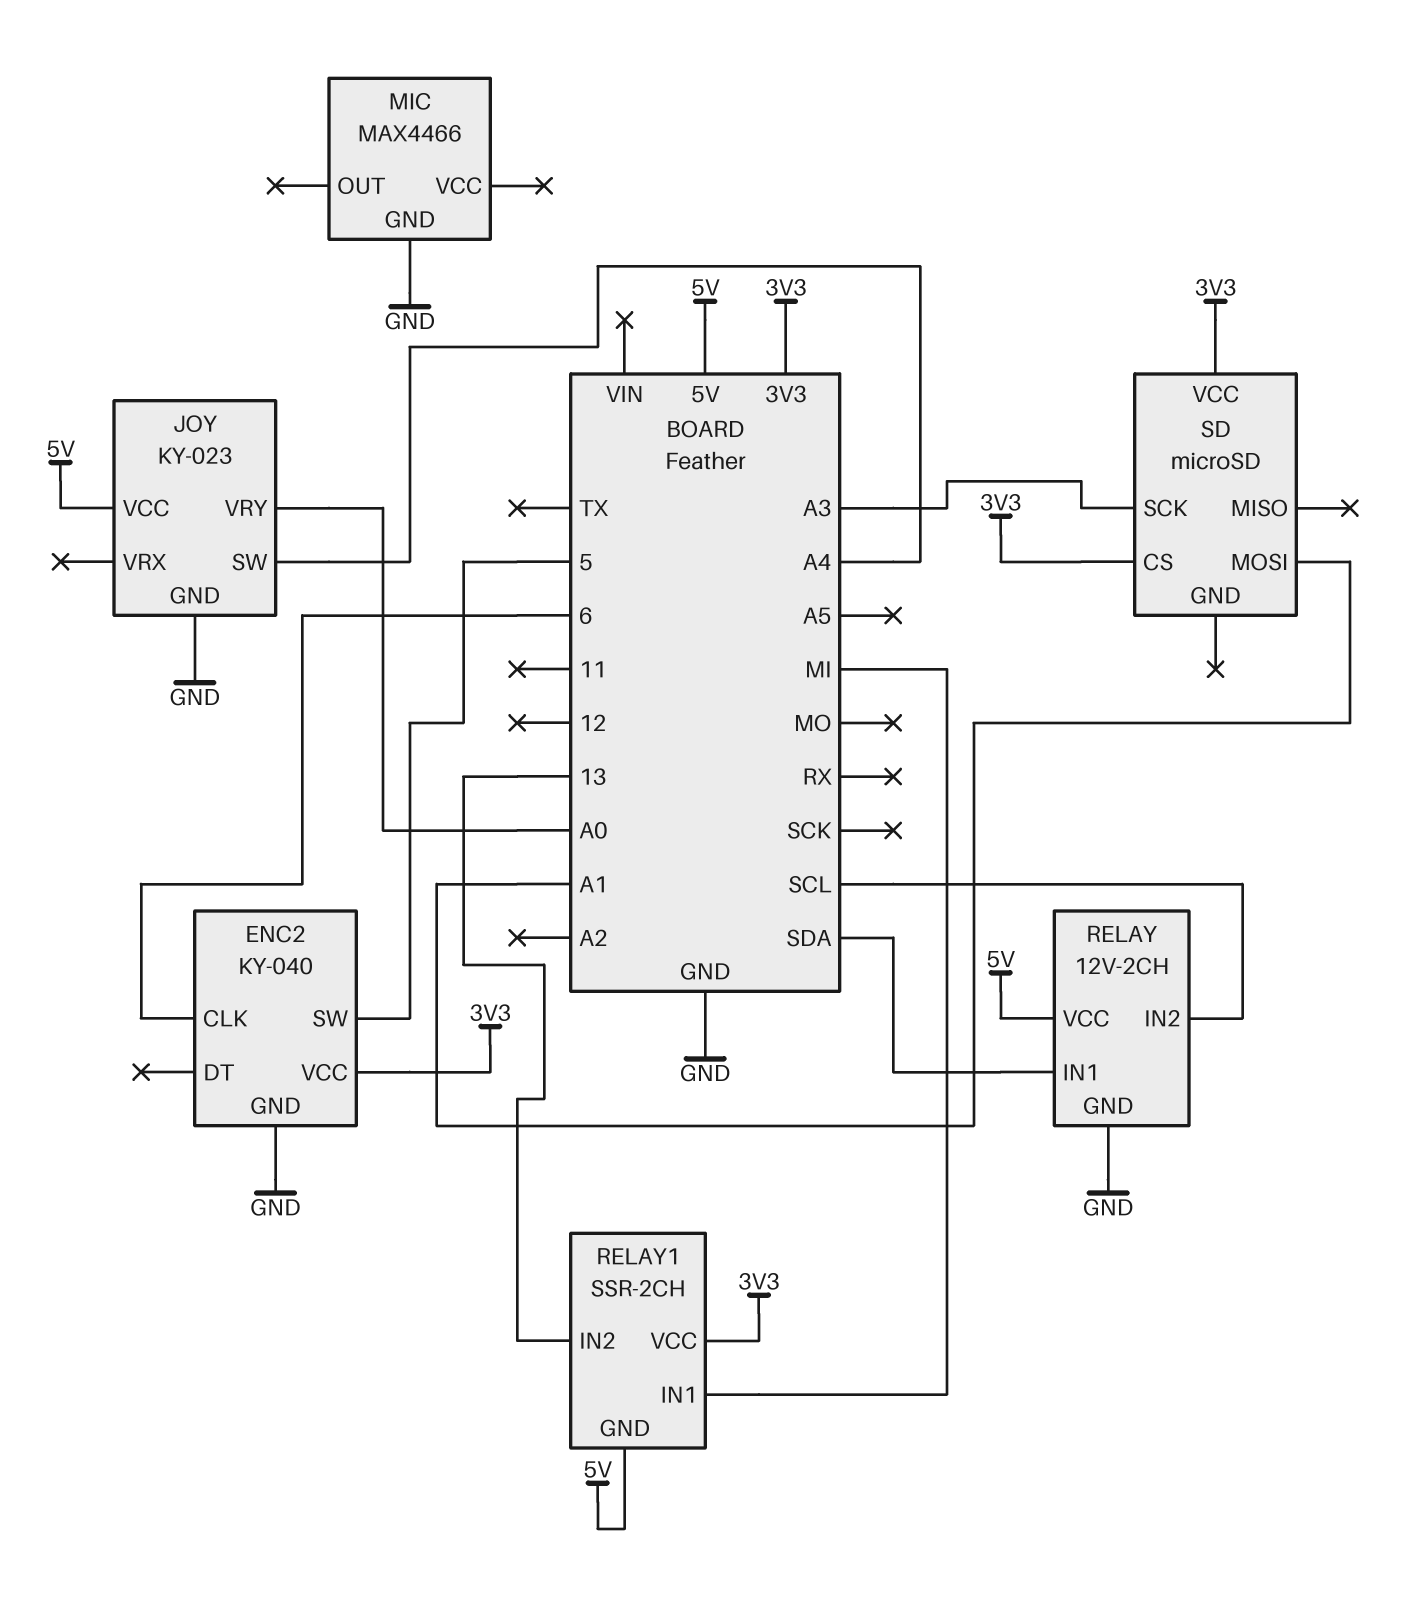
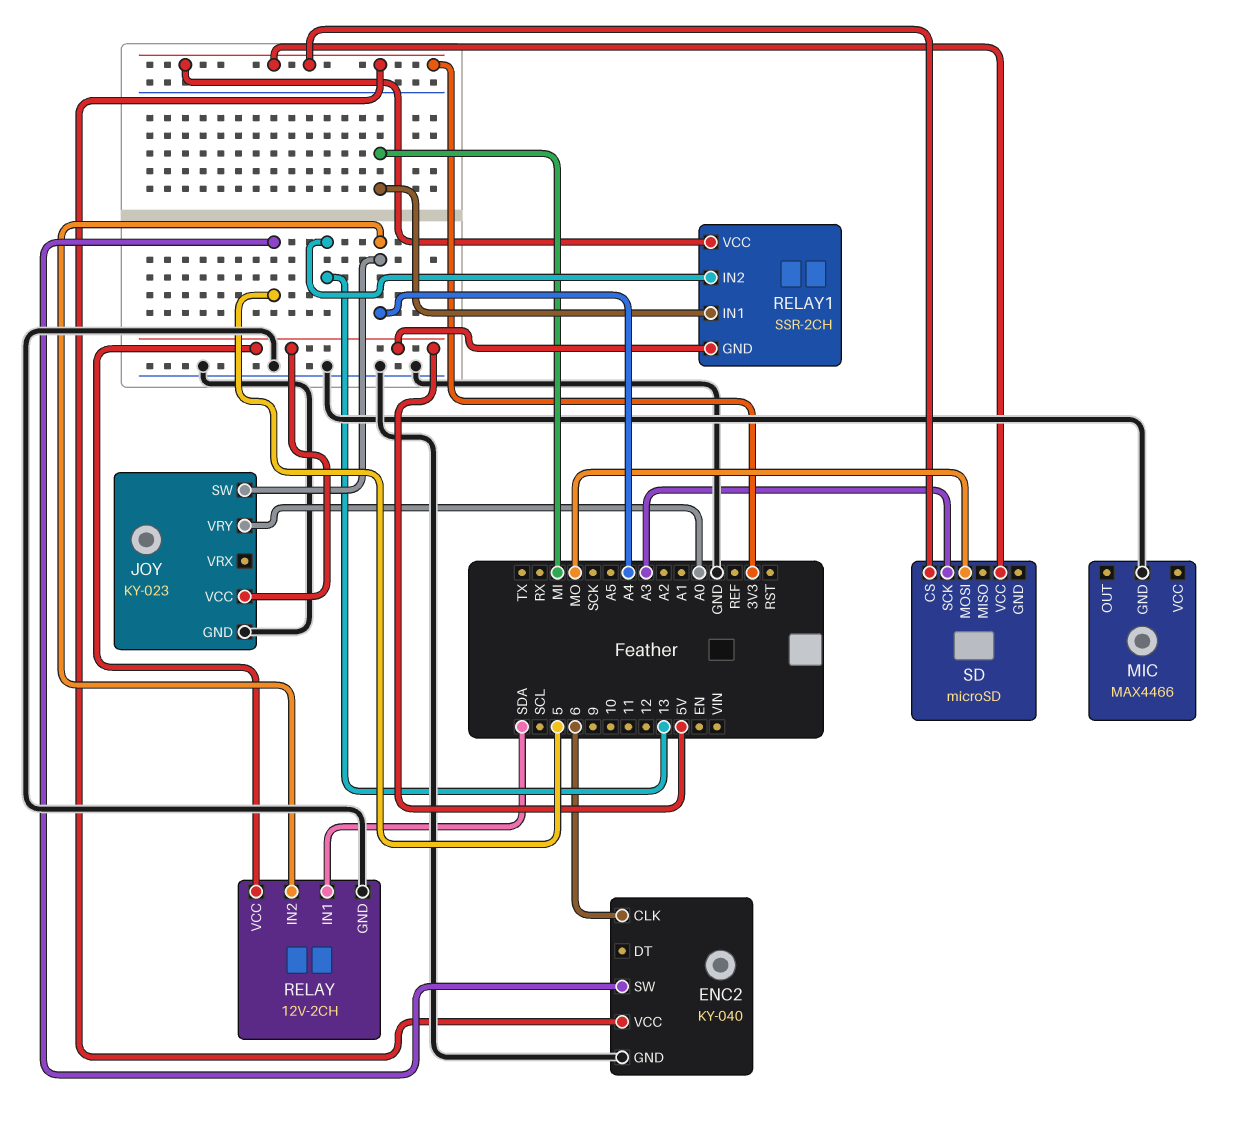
RELAY pin IN2: SCL -> A4
SD pin MOSI: A1 -> MO

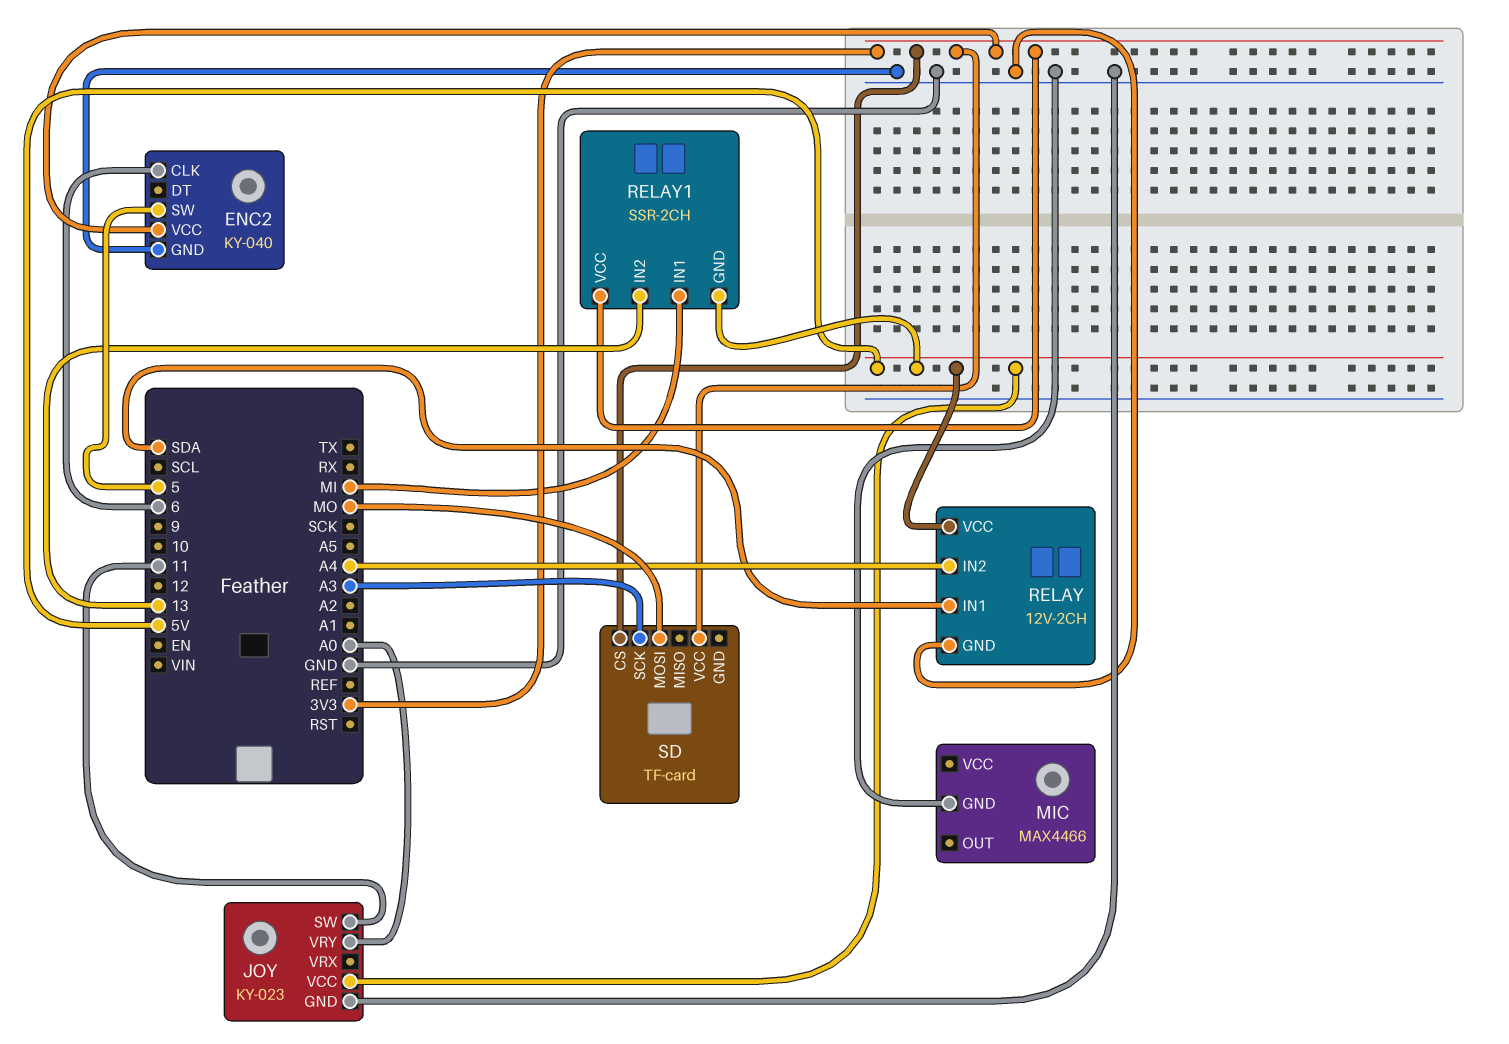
JOY pin SW: A4 -> 11
SD: microSD -> TF-card

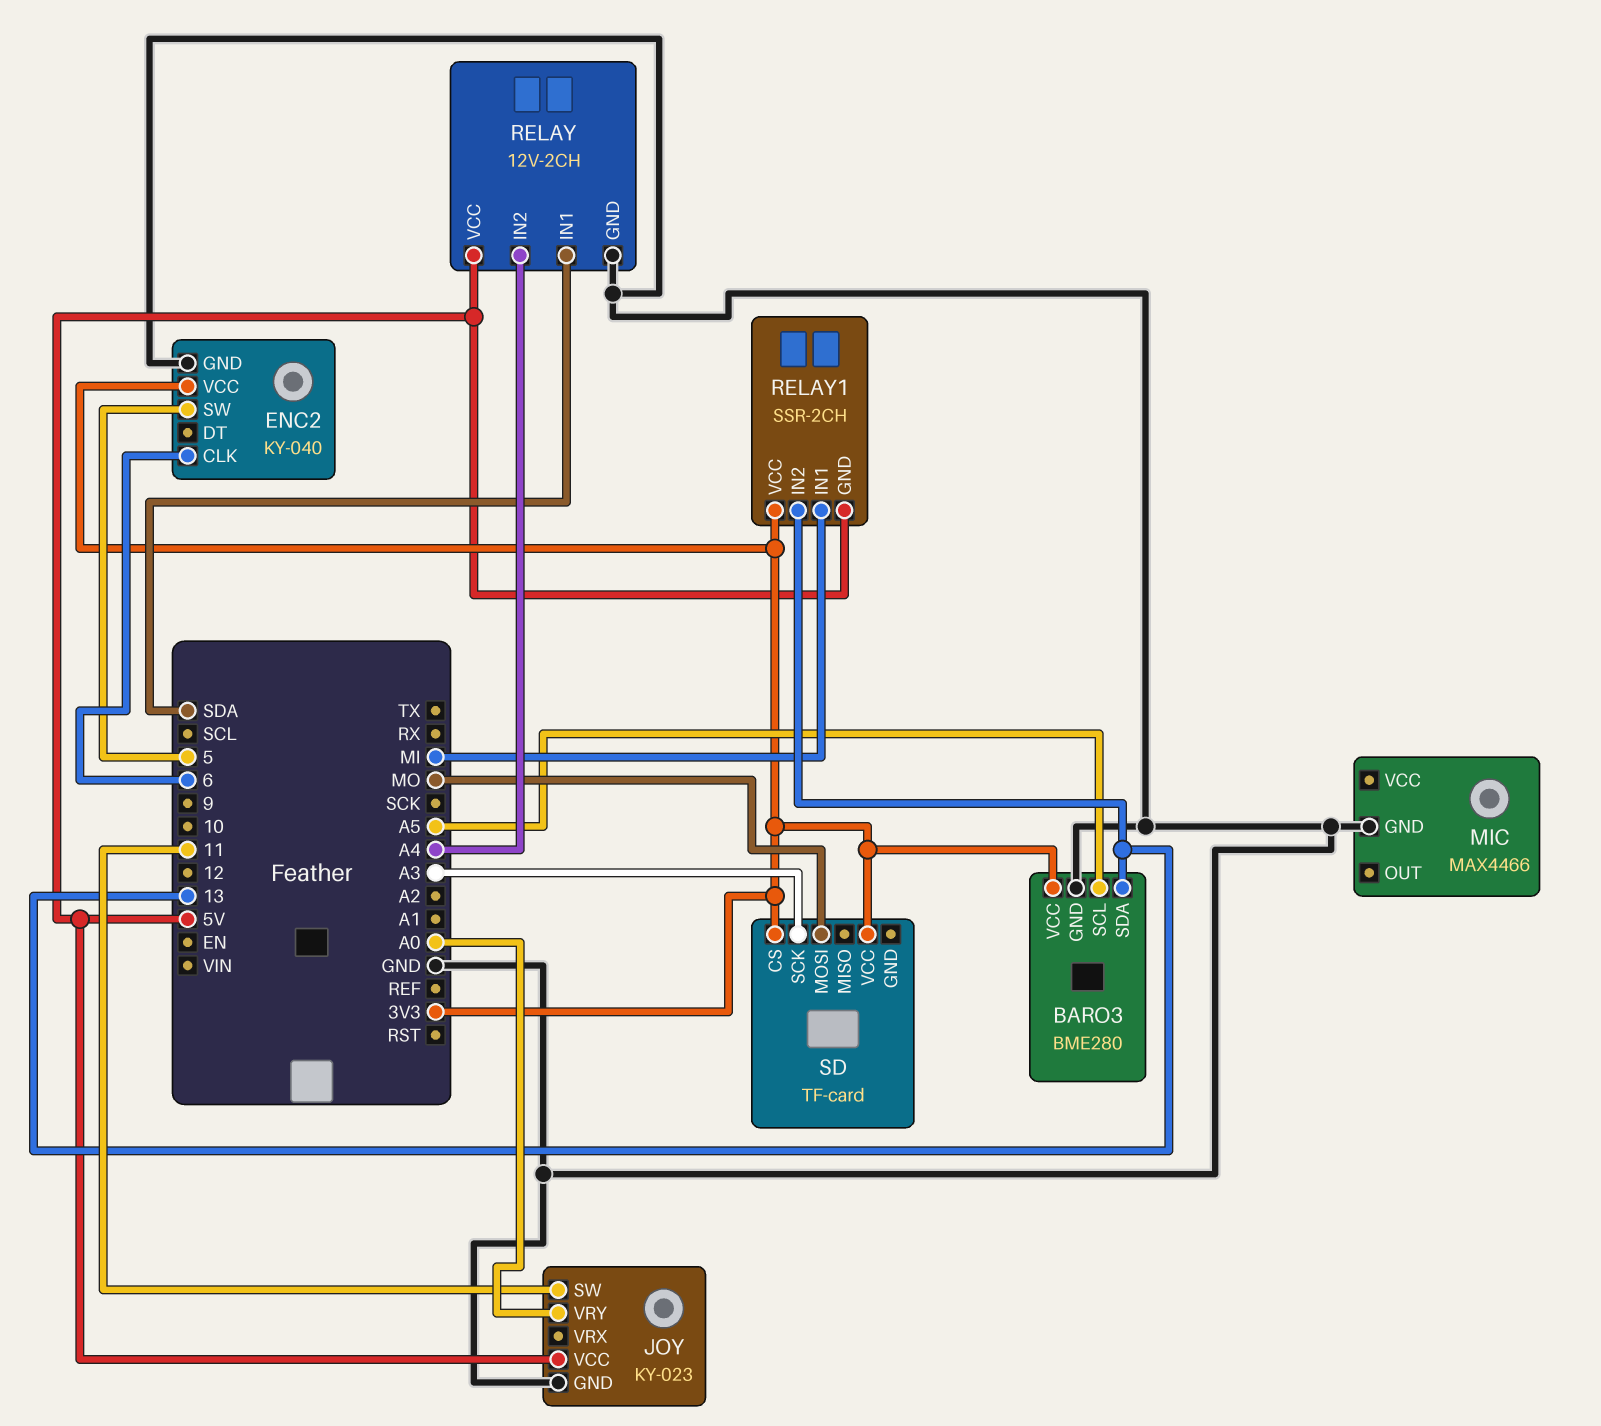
BARO3: none -> BME280
BARO3 pin GND: none -> GND
BARO3 pin SCL: none -> A5
BARO3 pin SDA: none -> 13
BARO3 pin VCC: none -> 3V3

